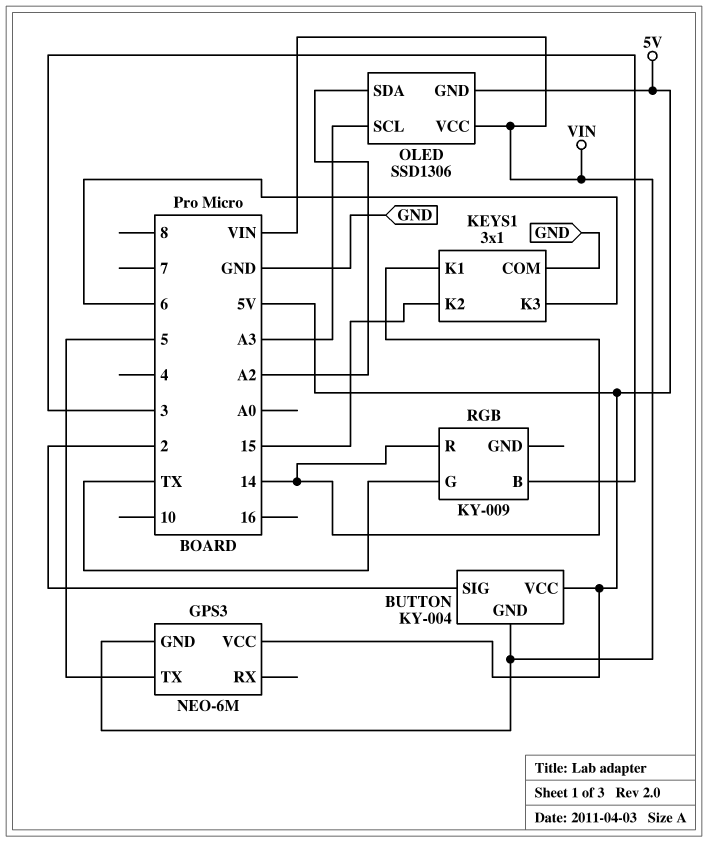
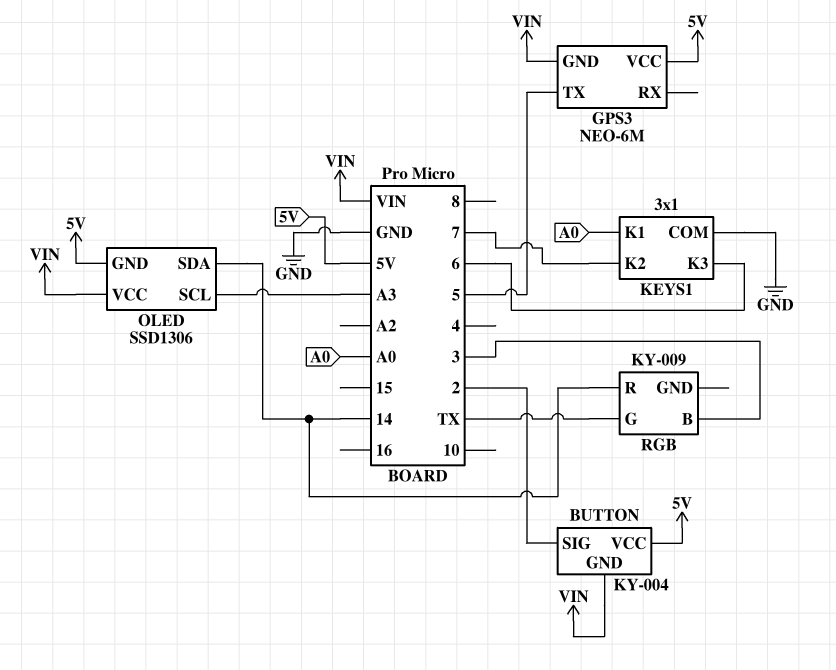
KEYS1 pin K1: 14 -> A0
KEYS1 pin K2: 15 -> 7
OLED pin SDA: A2 -> 14

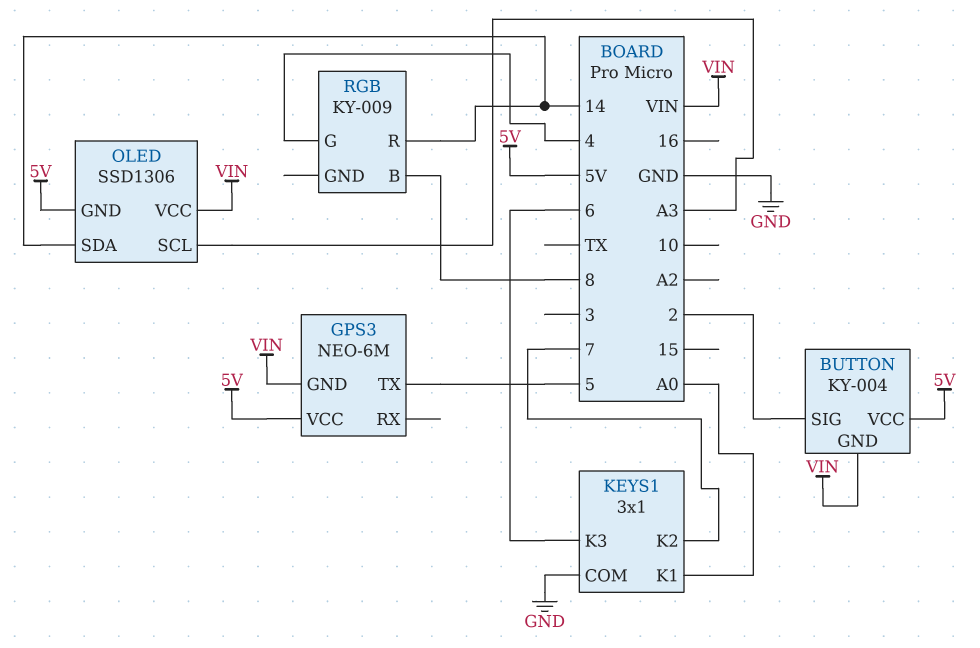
RGB pin B: 3 -> 8
RGB pin G: TX -> 4

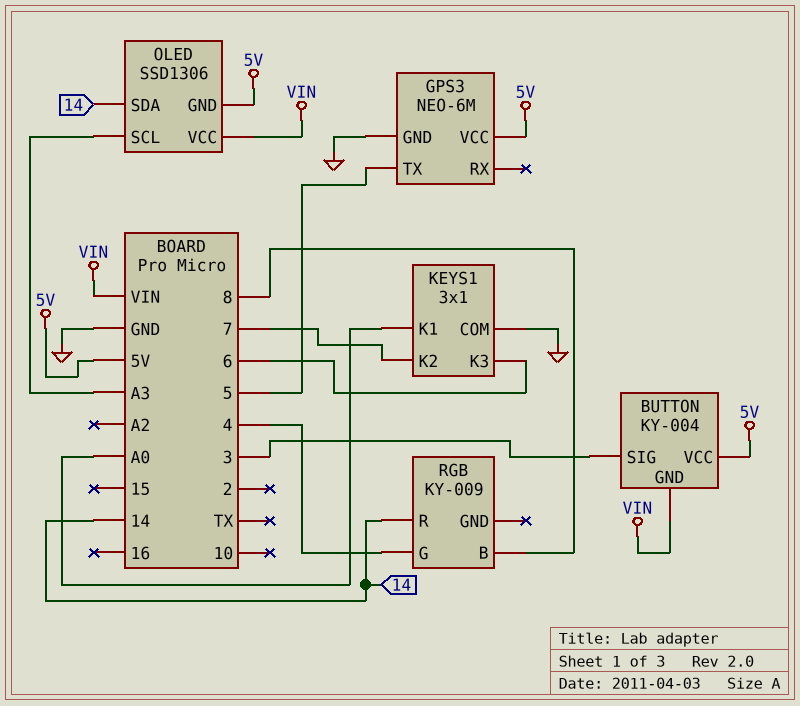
BUTTON pin SIG: 2 -> 3
GPS3 pin GND: VIN -> GND

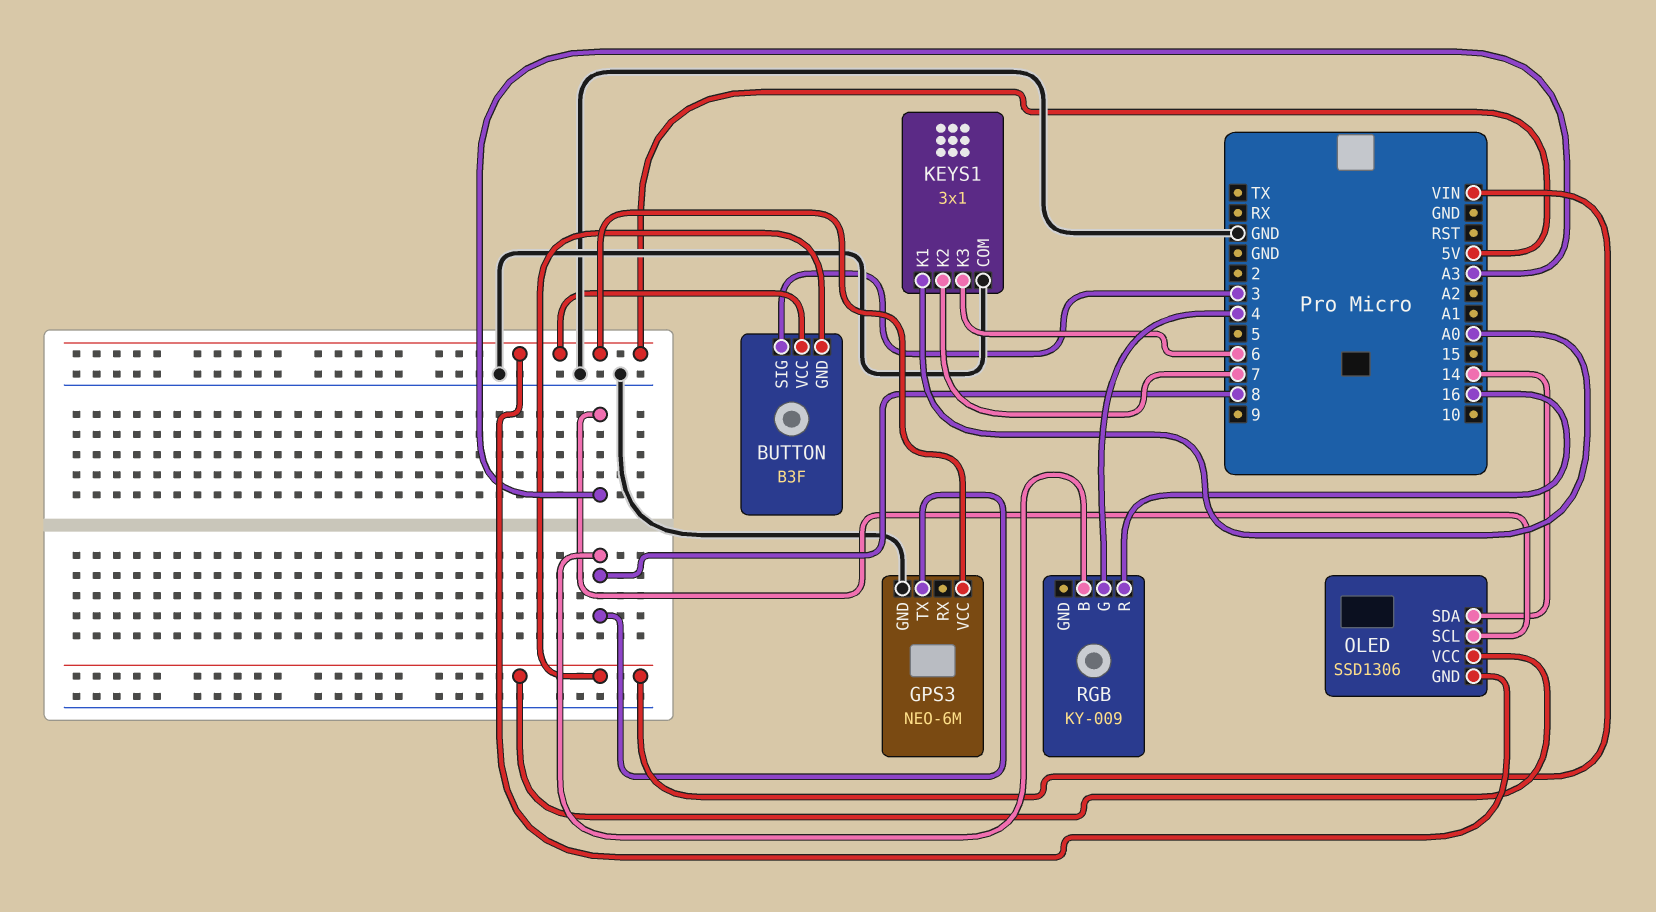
BUTTON: KY-004 -> B3F
GPS3 pin TX: 5 -> 8
RGB pin R: 14 -> 16

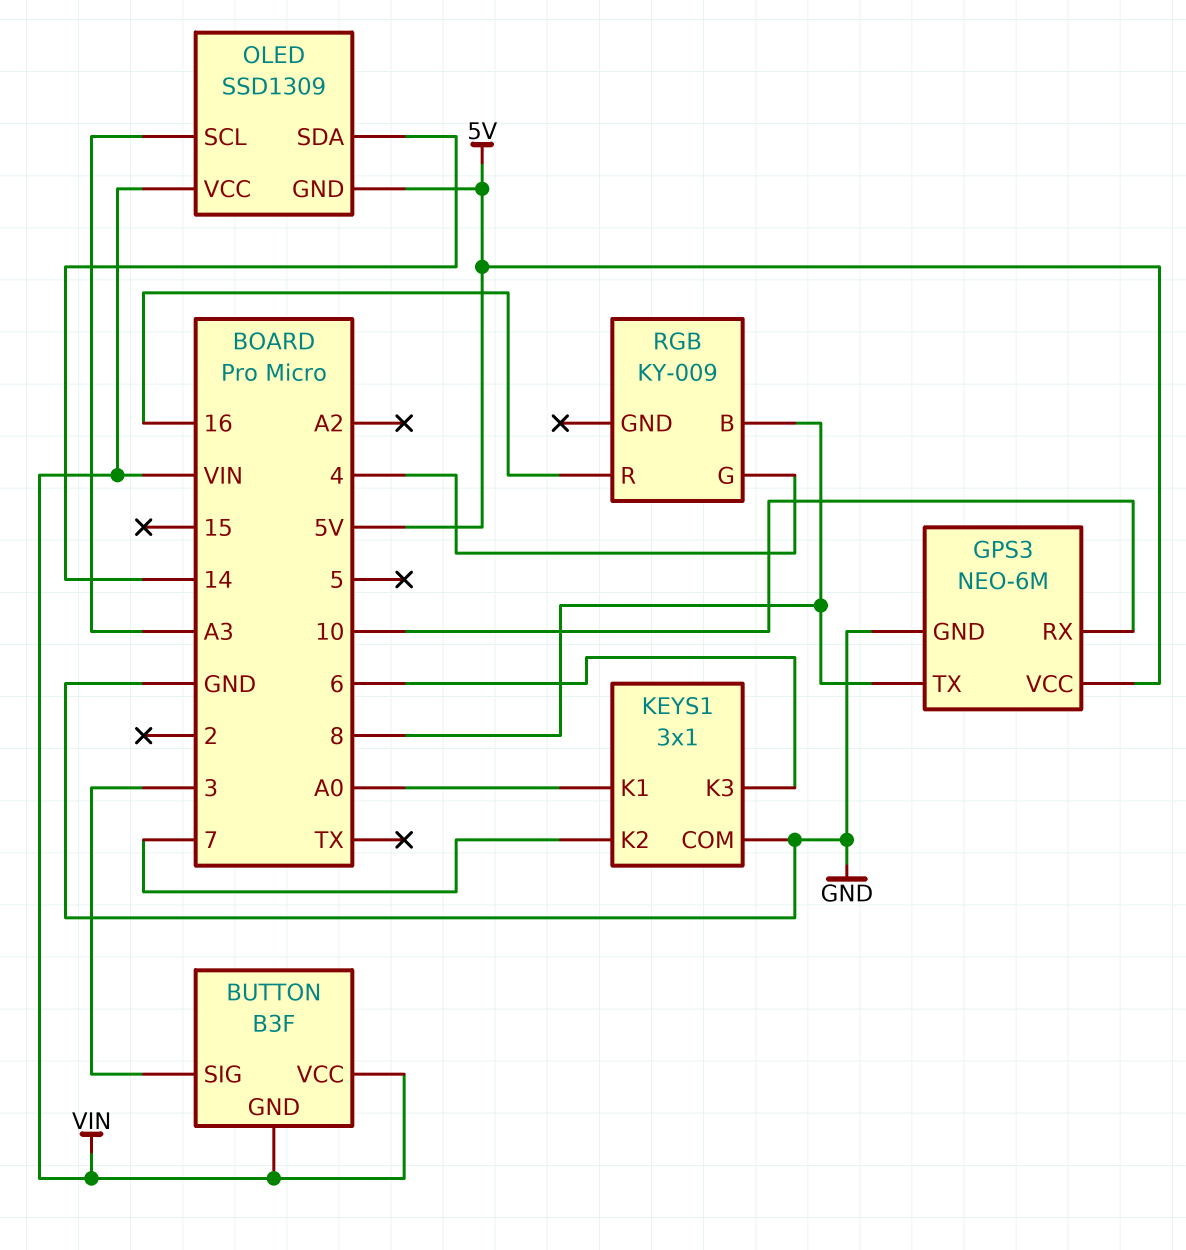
BUTTON pin VCC: 5V -> VIN
GPS3 pin RX: none -> 10
OLED: SSD1306 -> SSD1309

